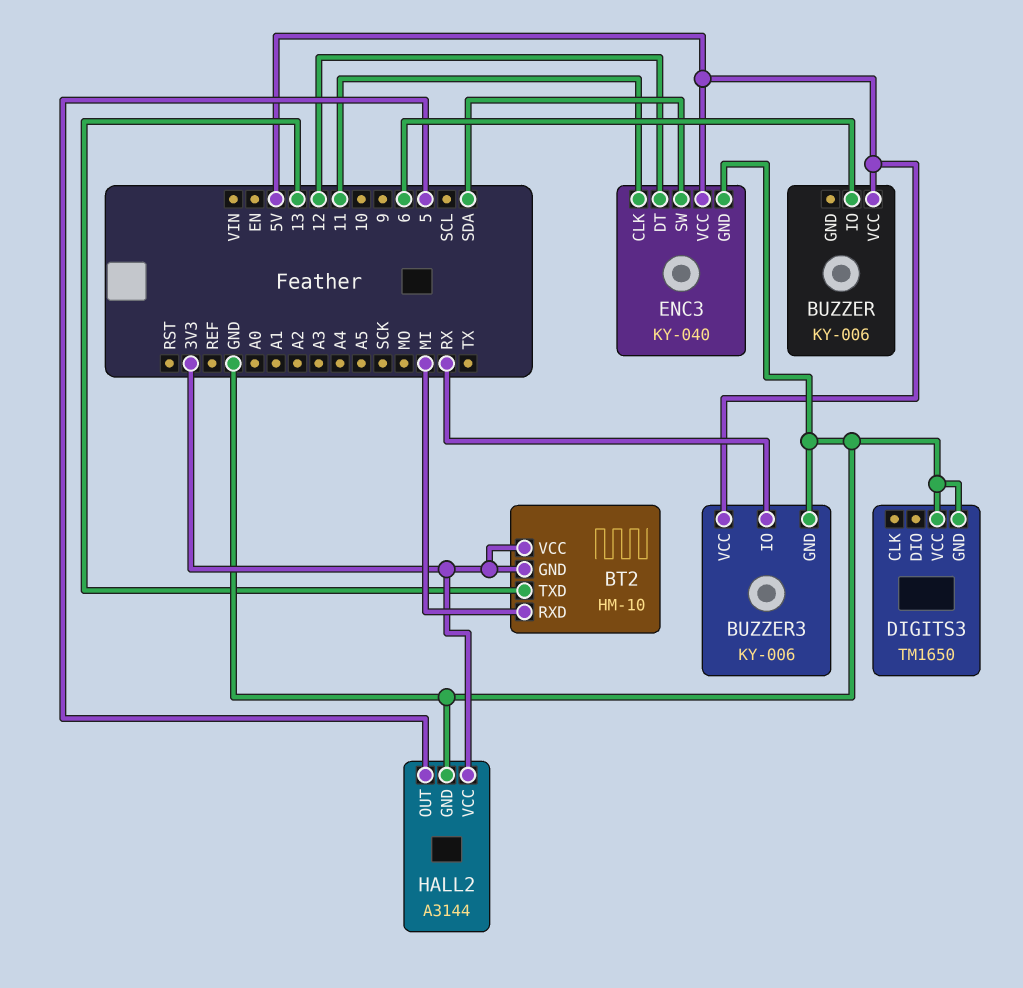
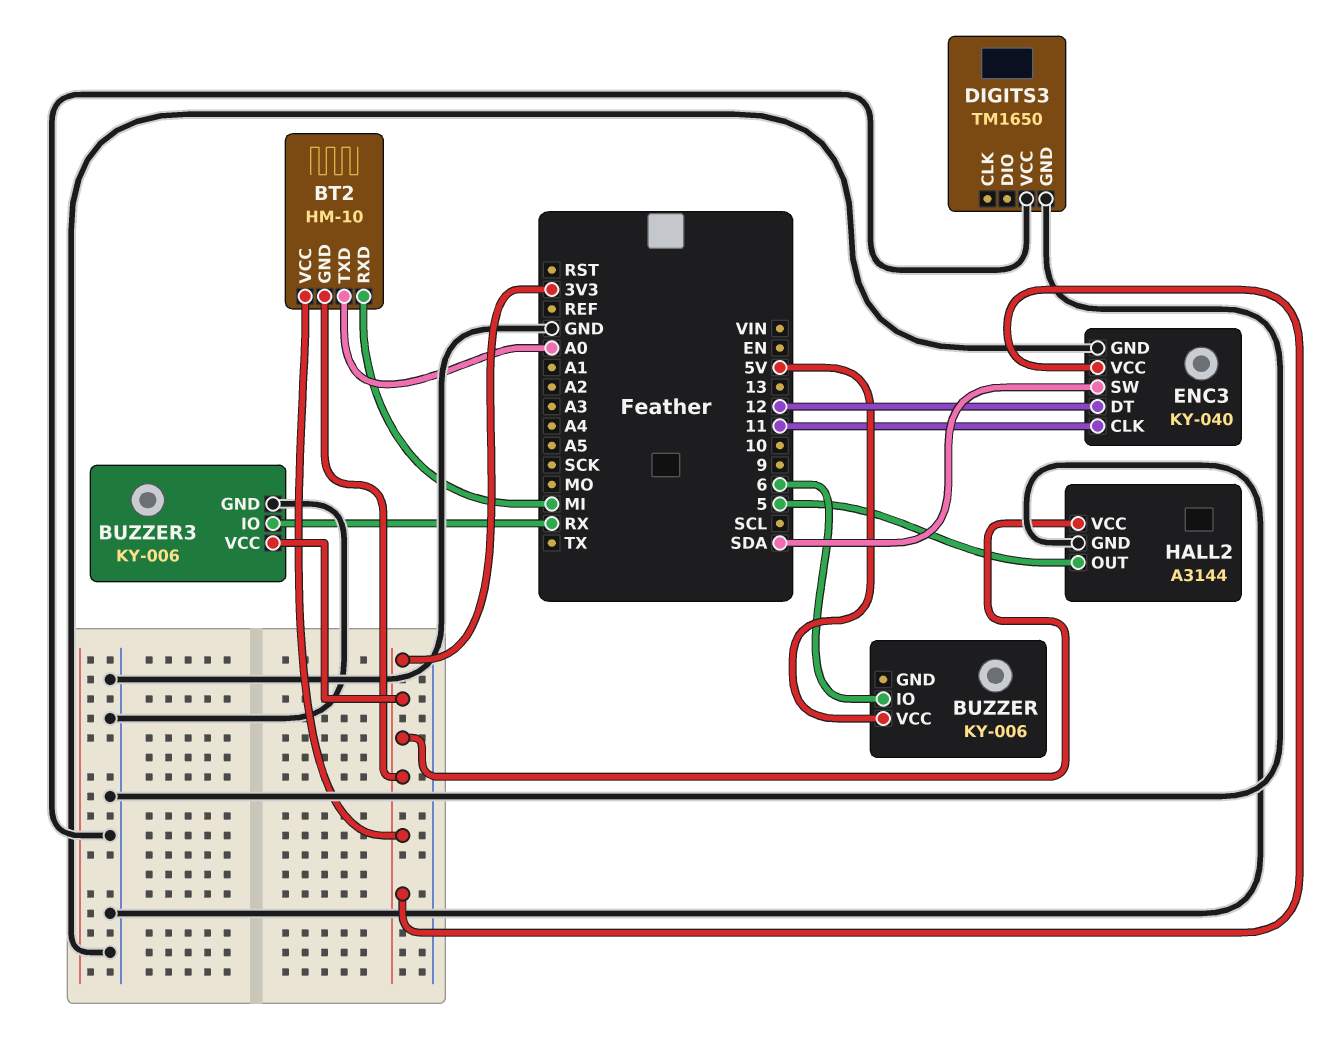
BT2 pin TXD: 13 -> A0
BUZZER3 pin VCC: 5V -> 3V3
ENC3 pin VCC: 5V -> 3V3

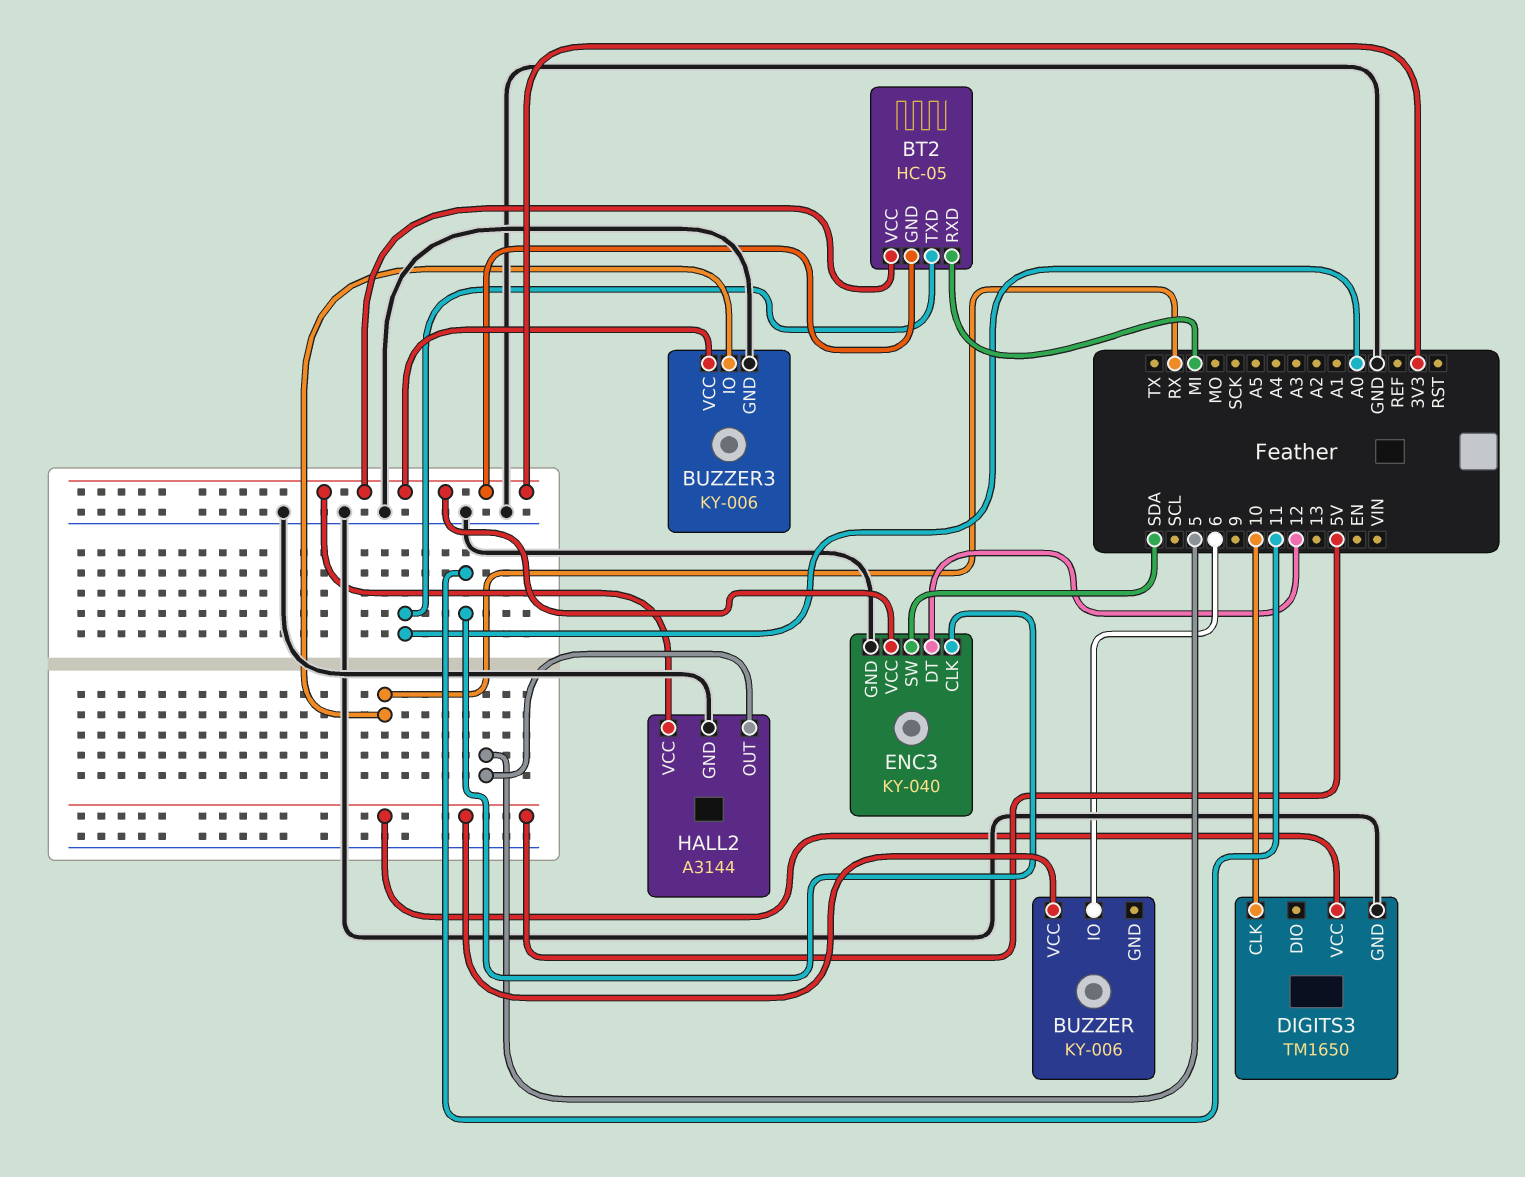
BT2: HM-10 -> HC-05
DIGITS3 pin CLK: none -> 10
DIGITS3 pin VCC: GND -> 5V

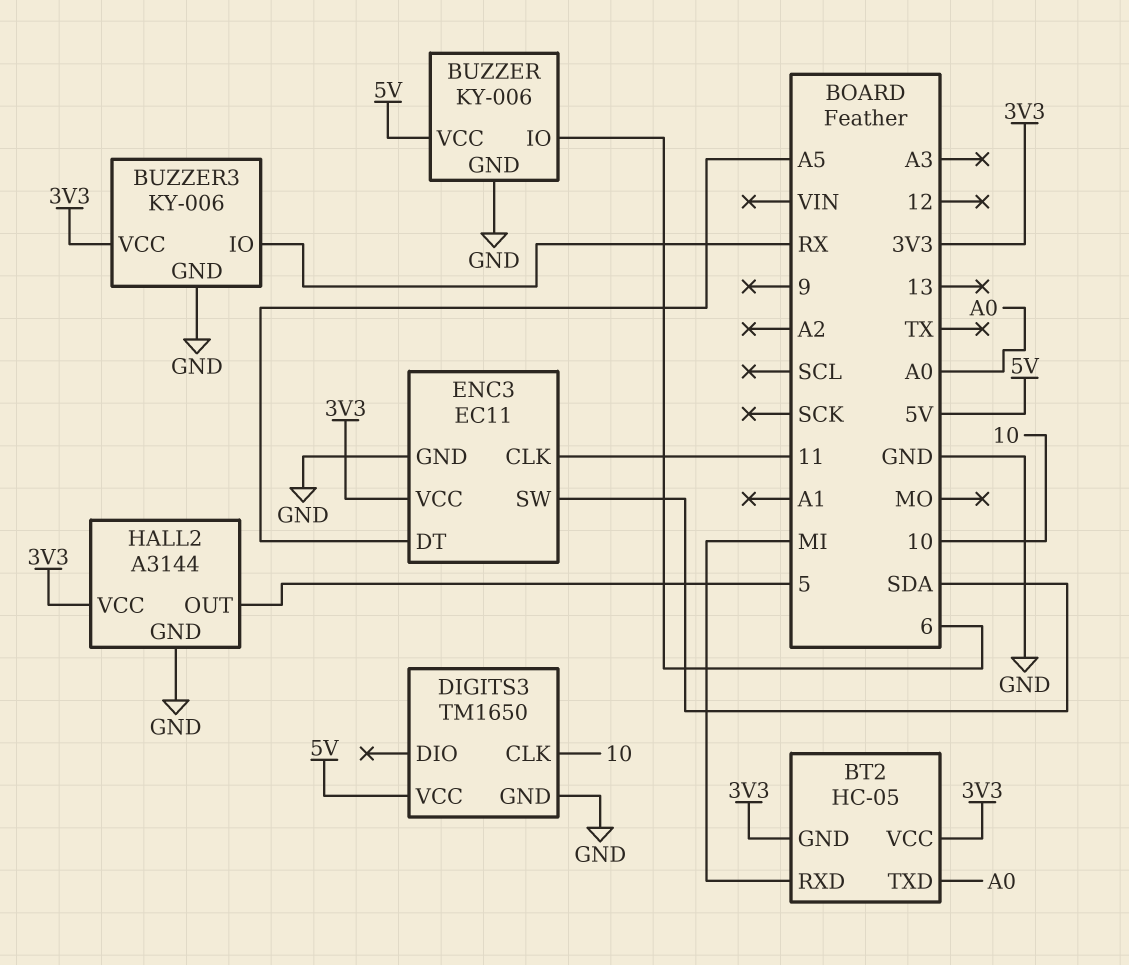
BUZZER pin GND: none -> GND
ENC3: KY-040 -> EC11
ENC3 pin DT: 12 -> A5

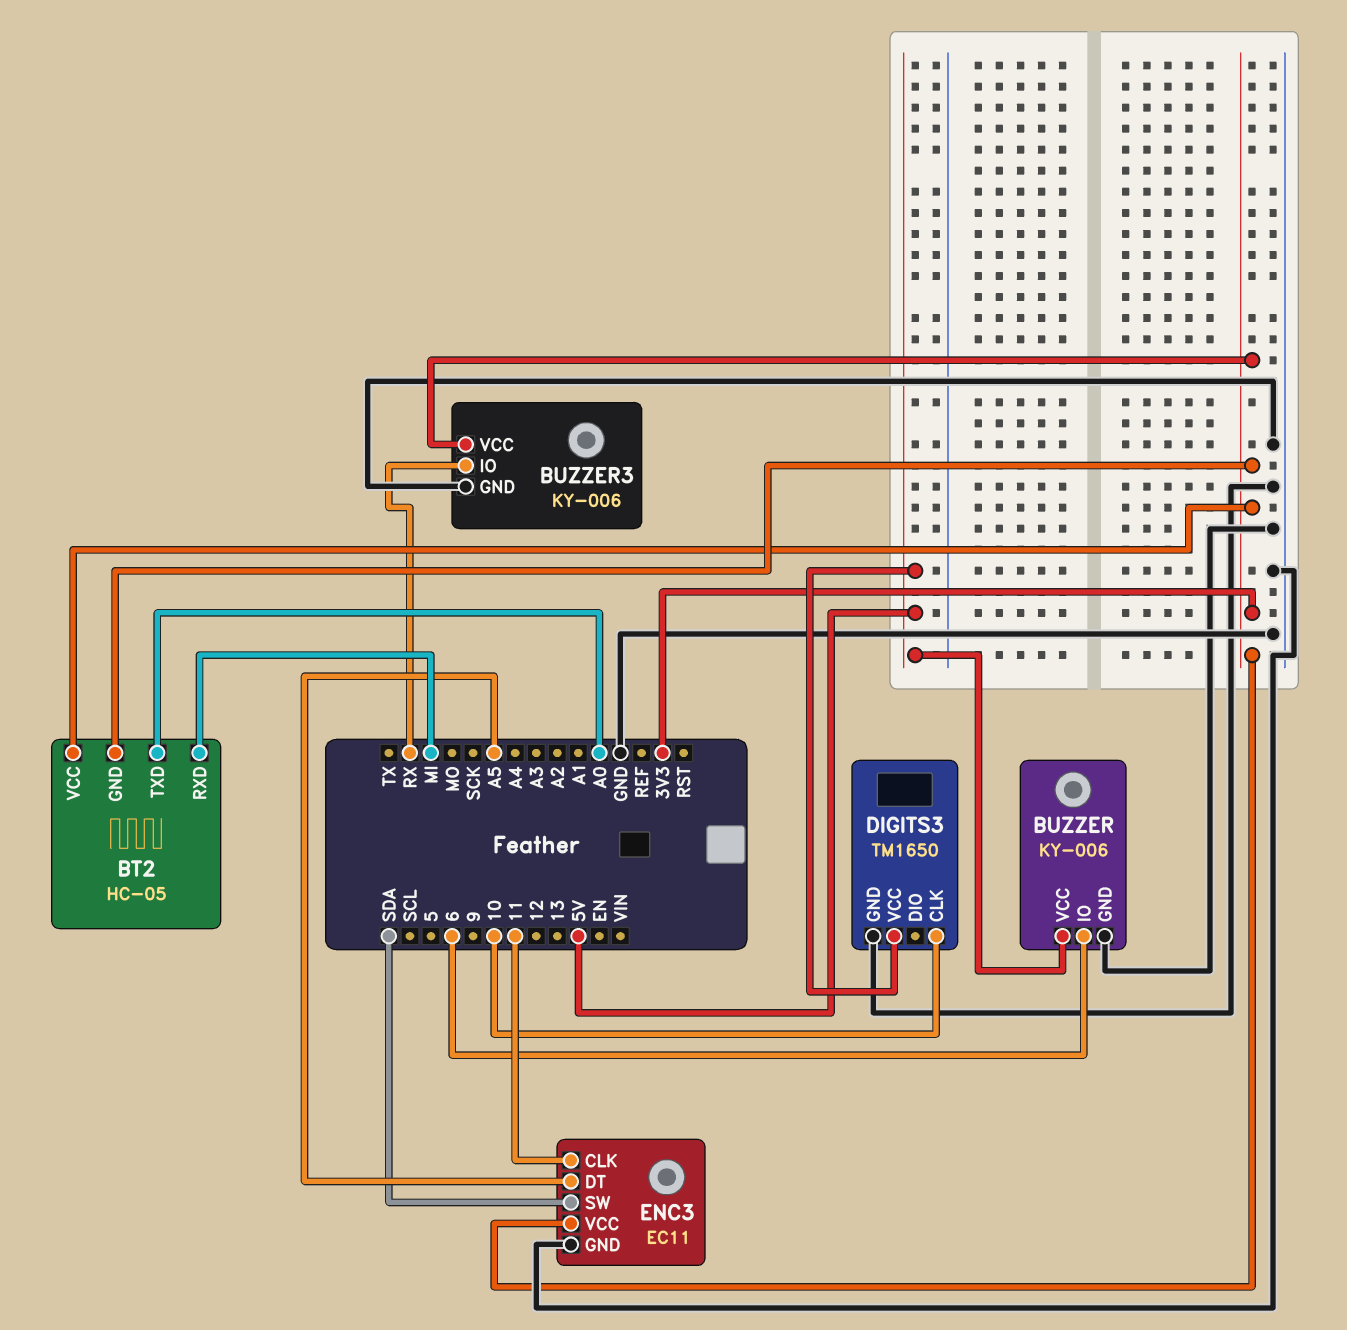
HALL2: A3144 -> none
HALL2 pin GND: GND -> none
HALL2 pin OUT: 5 -> none
HALL2 pin VCC: 3V3 -> none

